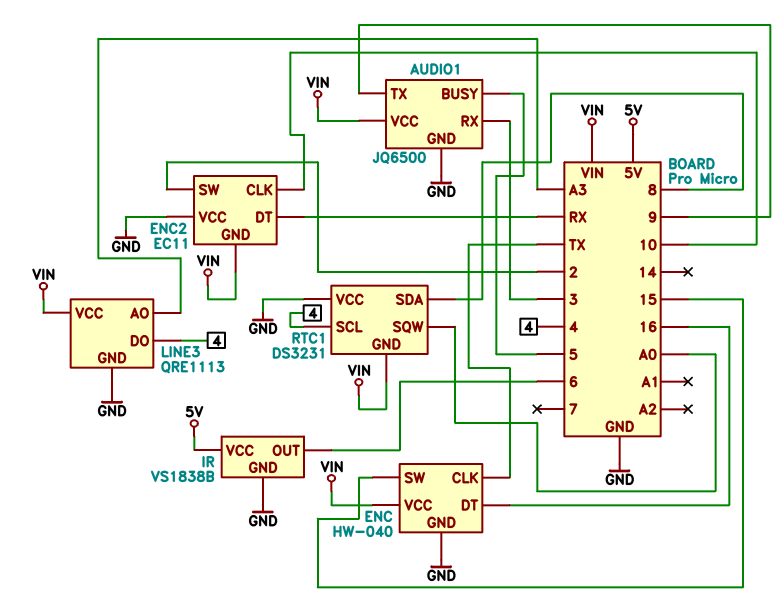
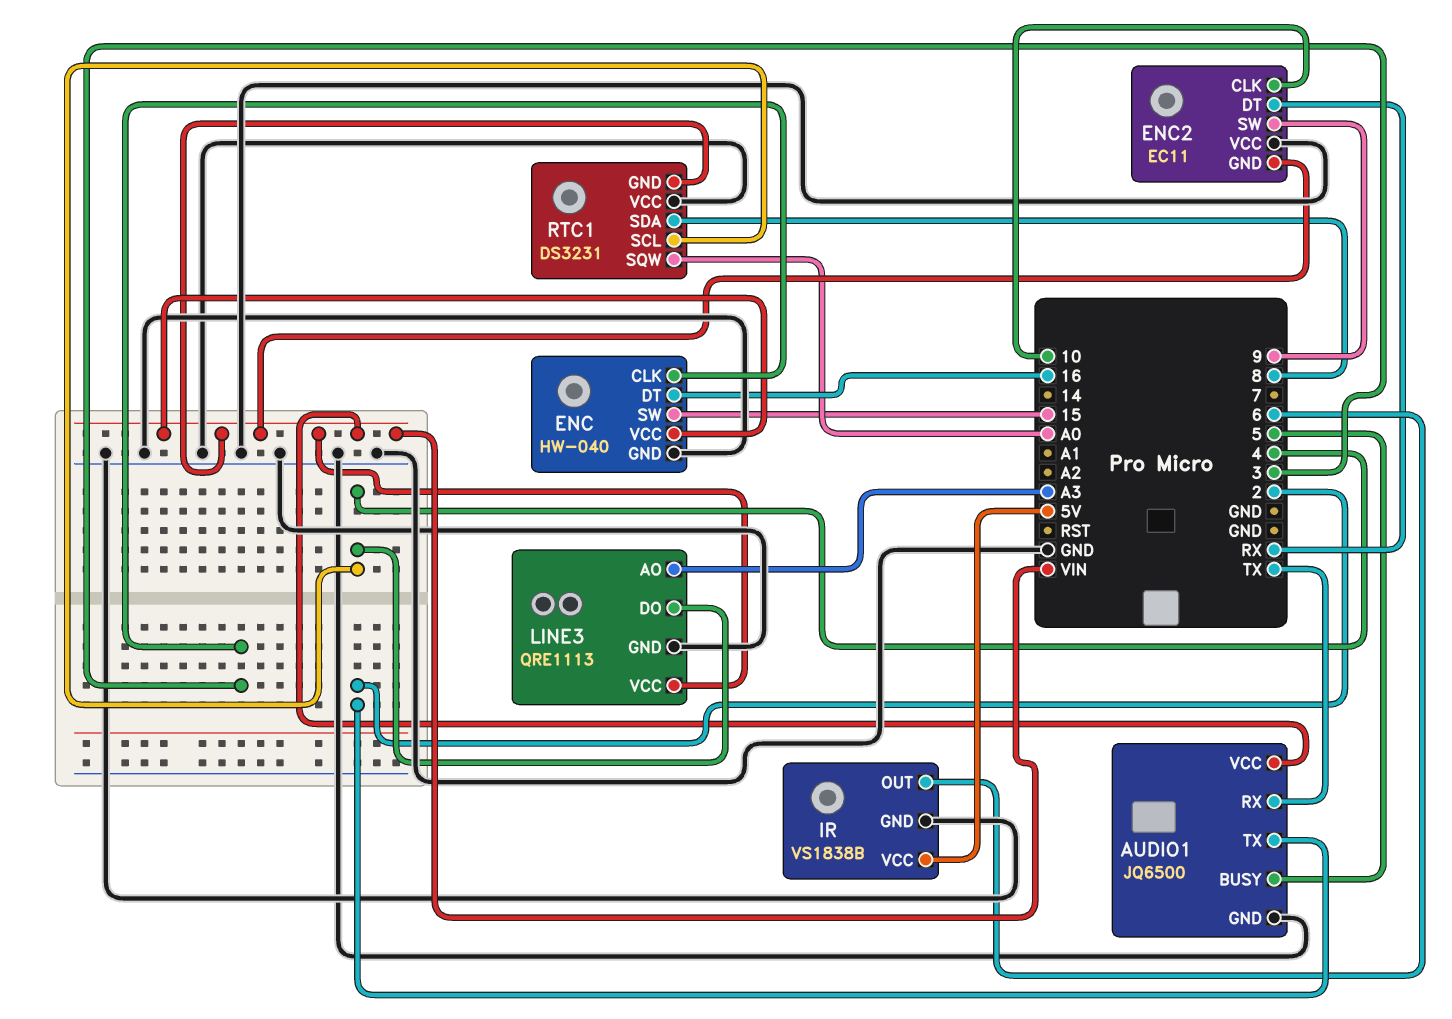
AUDIO1 pin RX: 3 -> TX
AUDIO1 pin TX: 9 -> 2
ENC pin CLK: TX -> 3
ENC2 pin SW: 2 -> 9

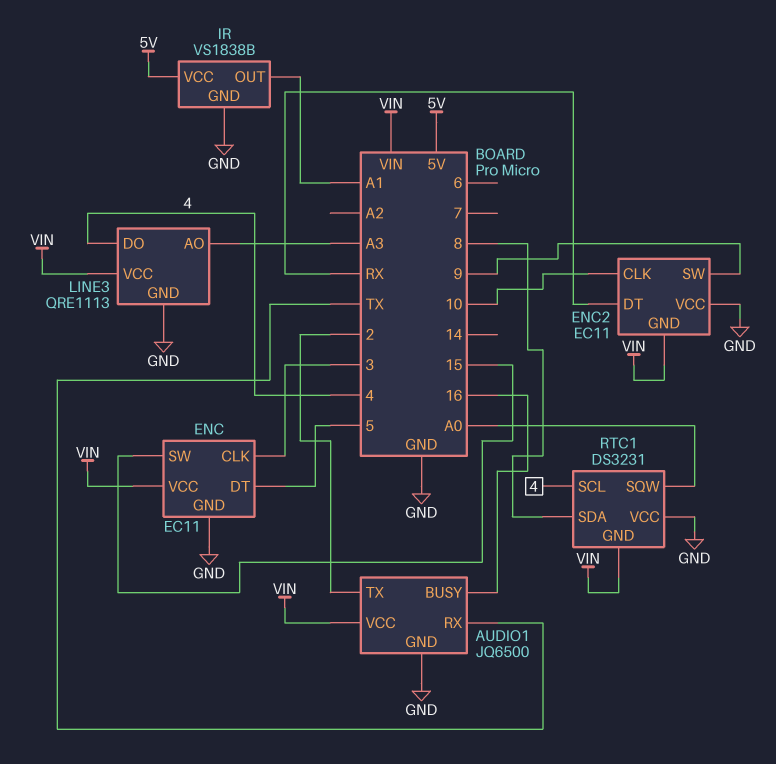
AUDIO1 pin BUSY: 5 -> 16
ENC: HW-040 -> EC11
ENC pin DT: 16 -> 5
IR pin OUT: 6 -> A1

